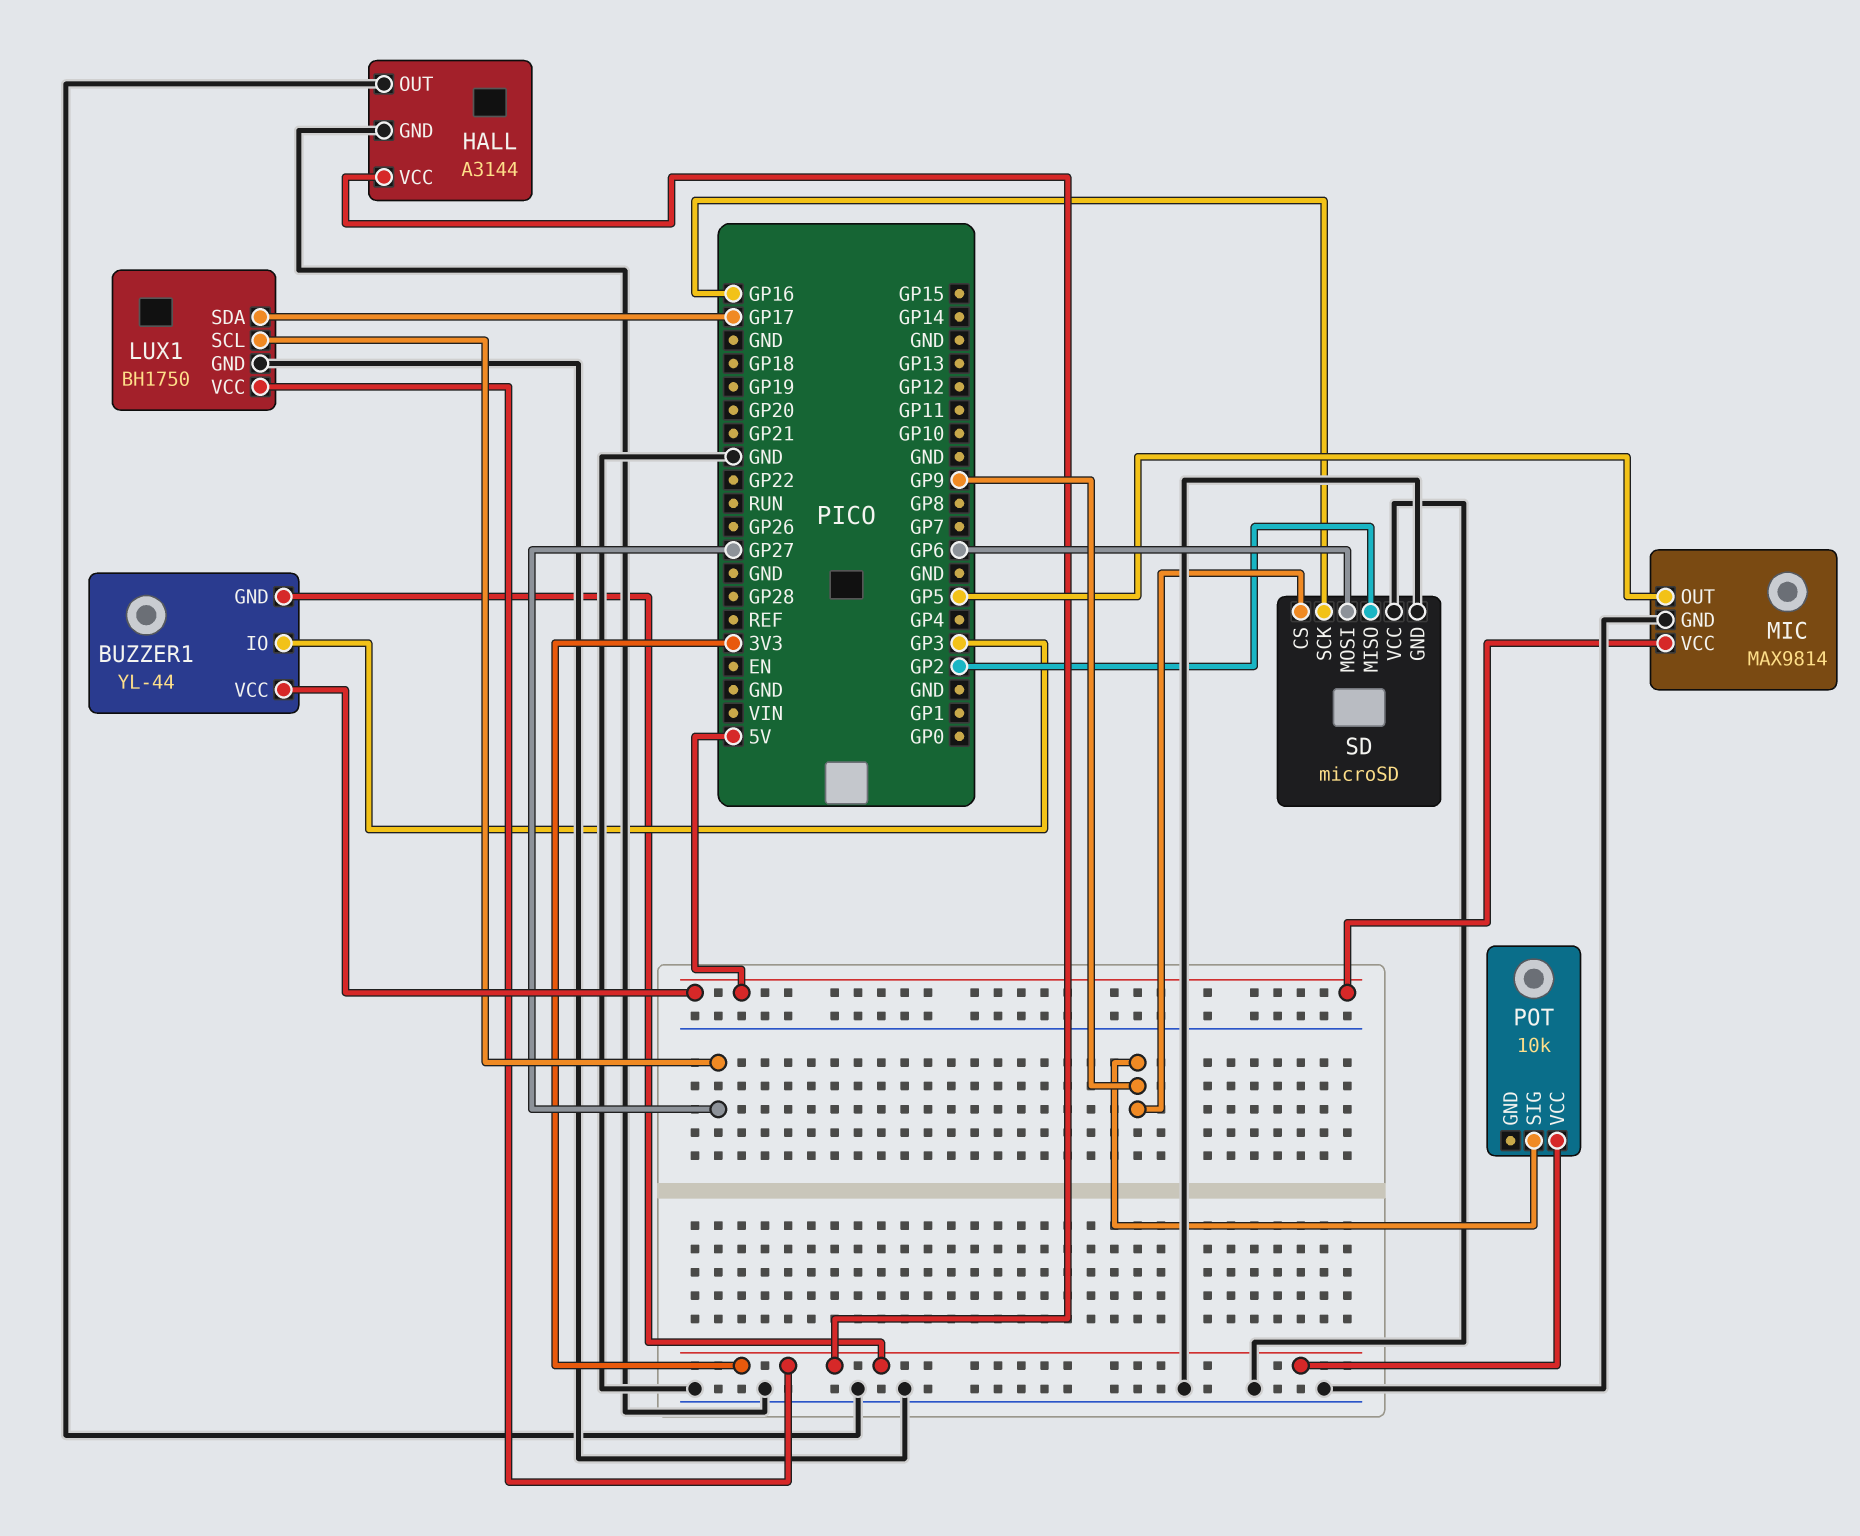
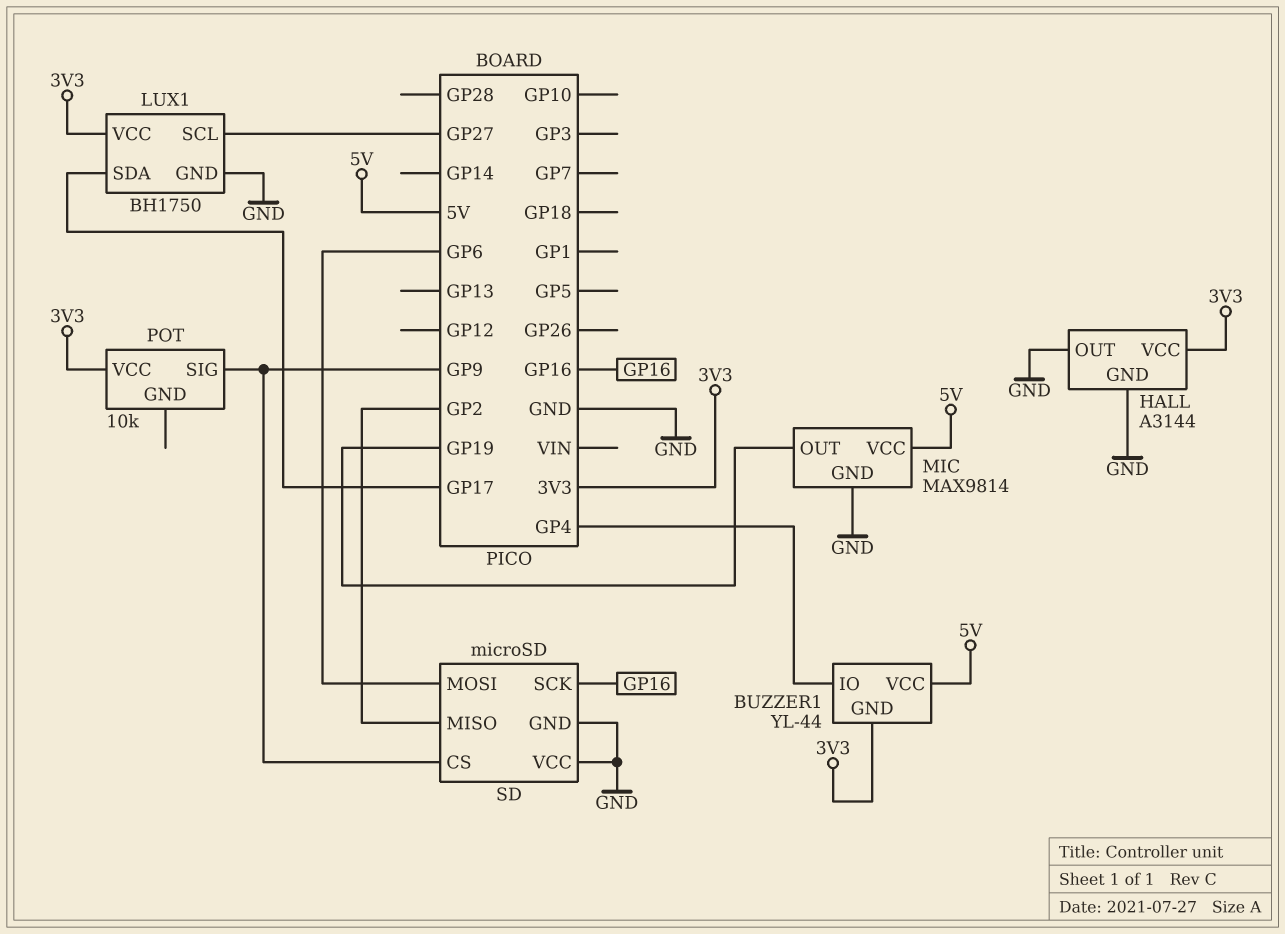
BUZZER1 pin IO: GP3 -> GP4
MIC pin OUT: GP5 -> GP19

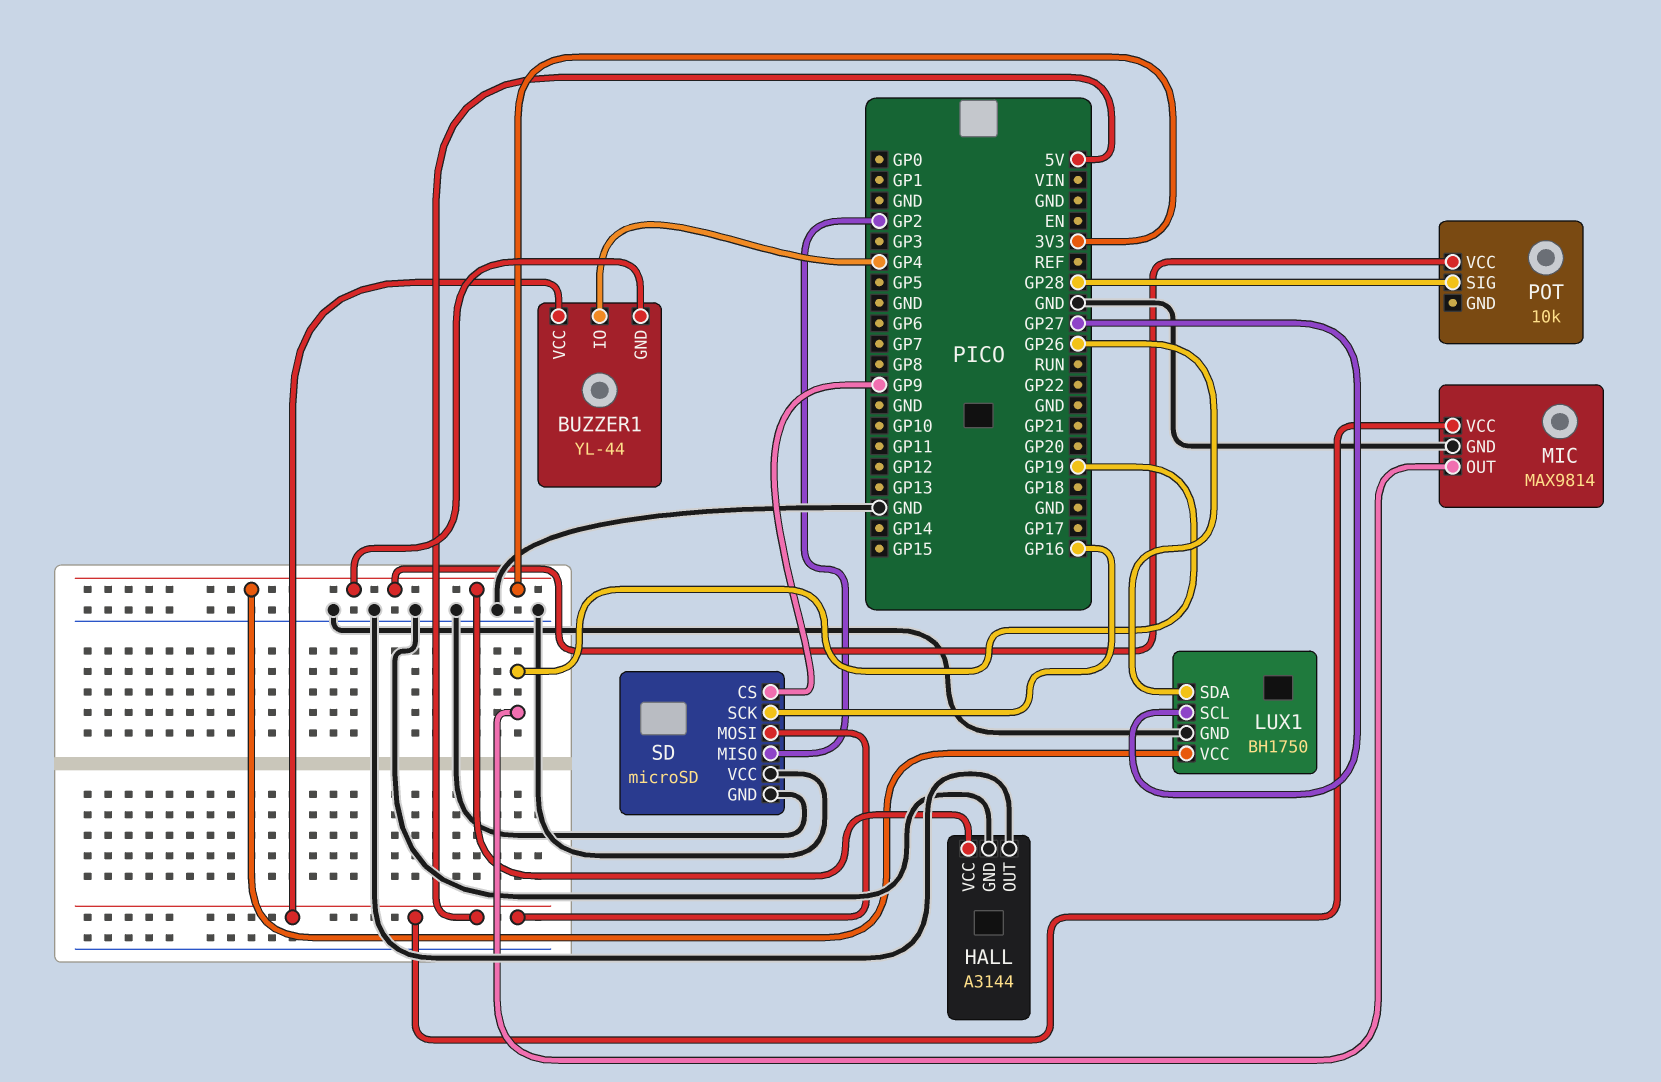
LUX1 pin SDA: GP17 -> GP26
POT pin SIG: GP9 -> GP28
SD pin MOSI: GP6 -> 5V

